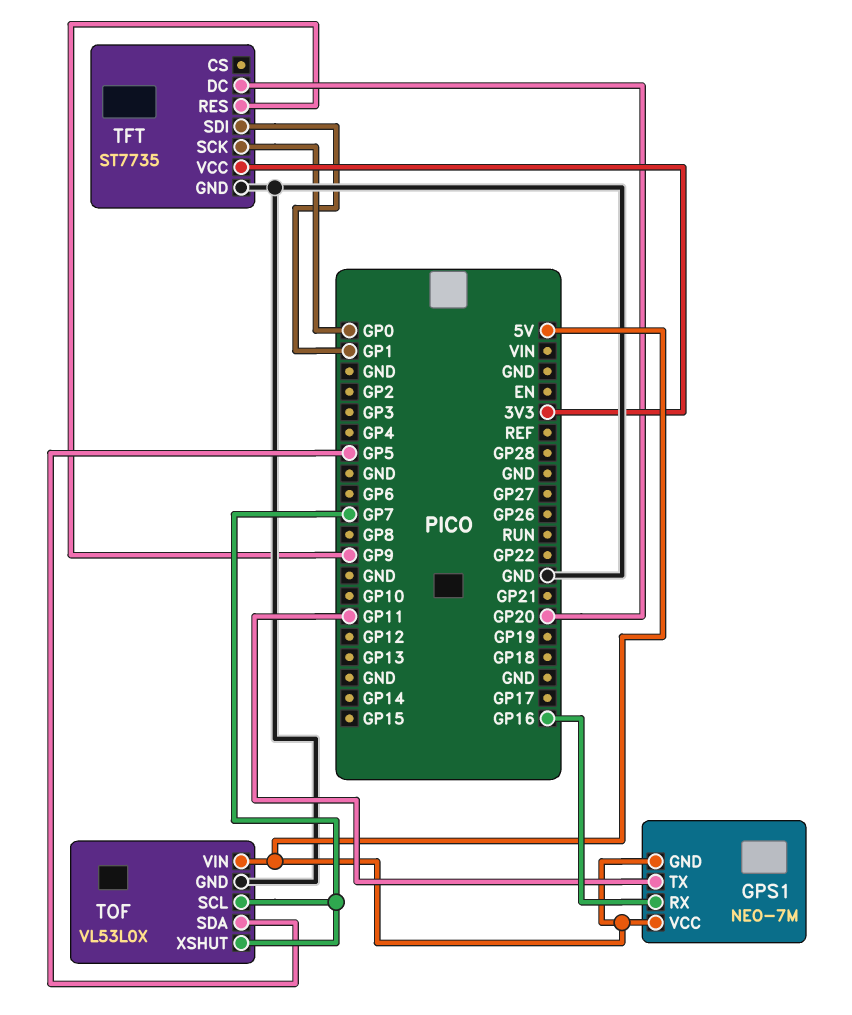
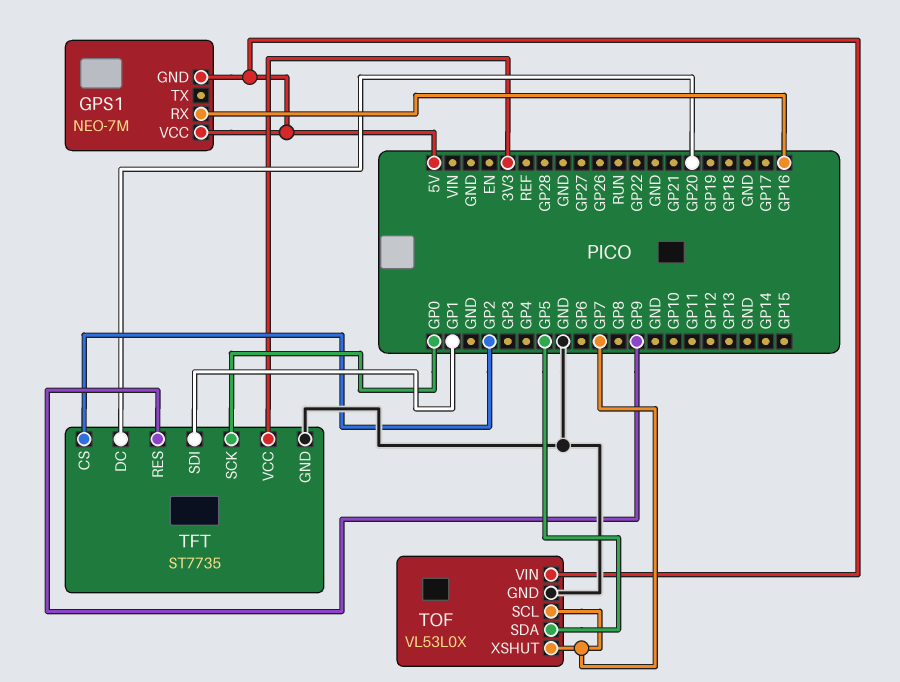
GPS1 pin TX: GP11 -> none
TFT pin CS: none -> GP2

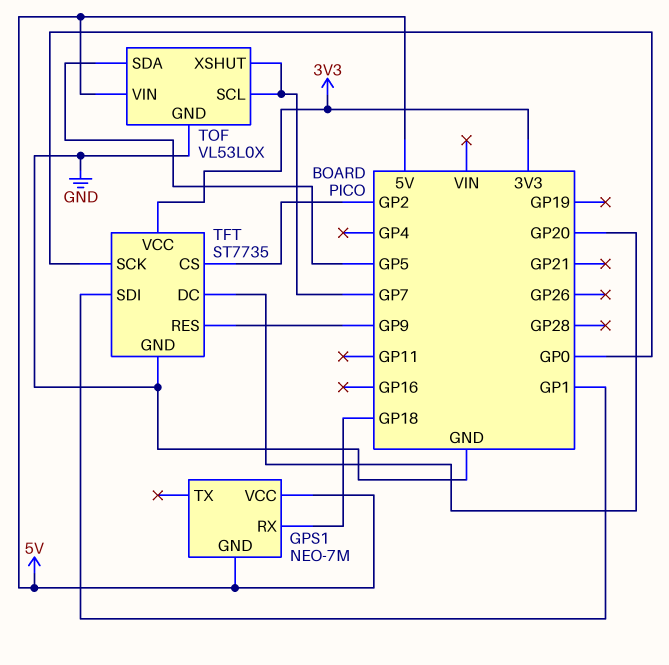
GPS1 pin RX: GP16 -> GP18

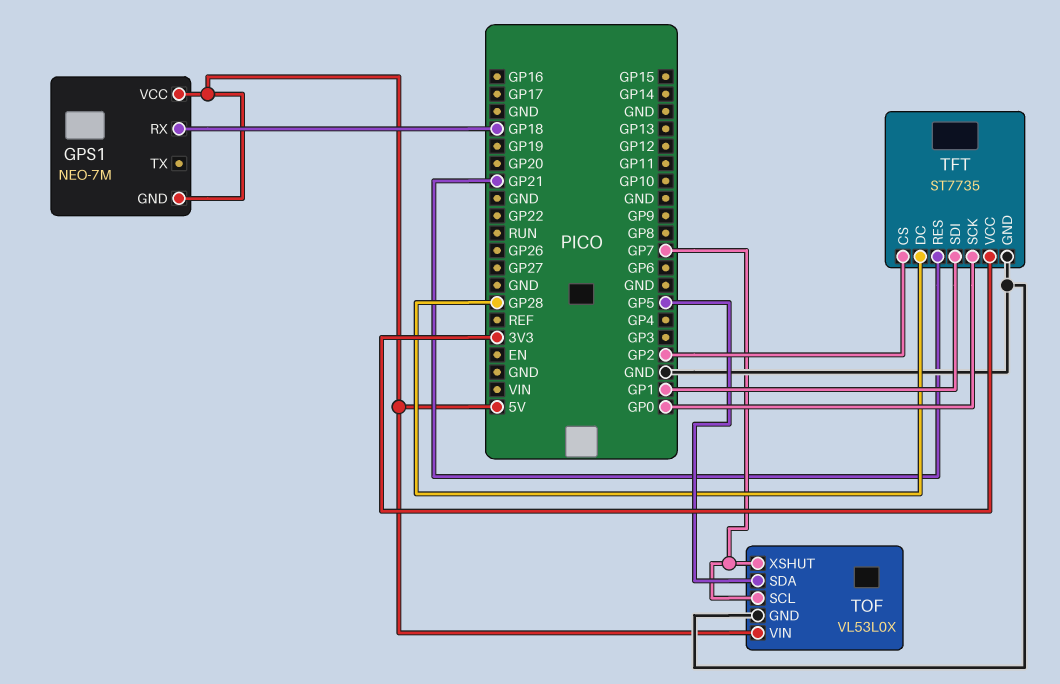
TFT pin DC: GP20 -> GP28
TFT pin RES: GP9 -> GP21

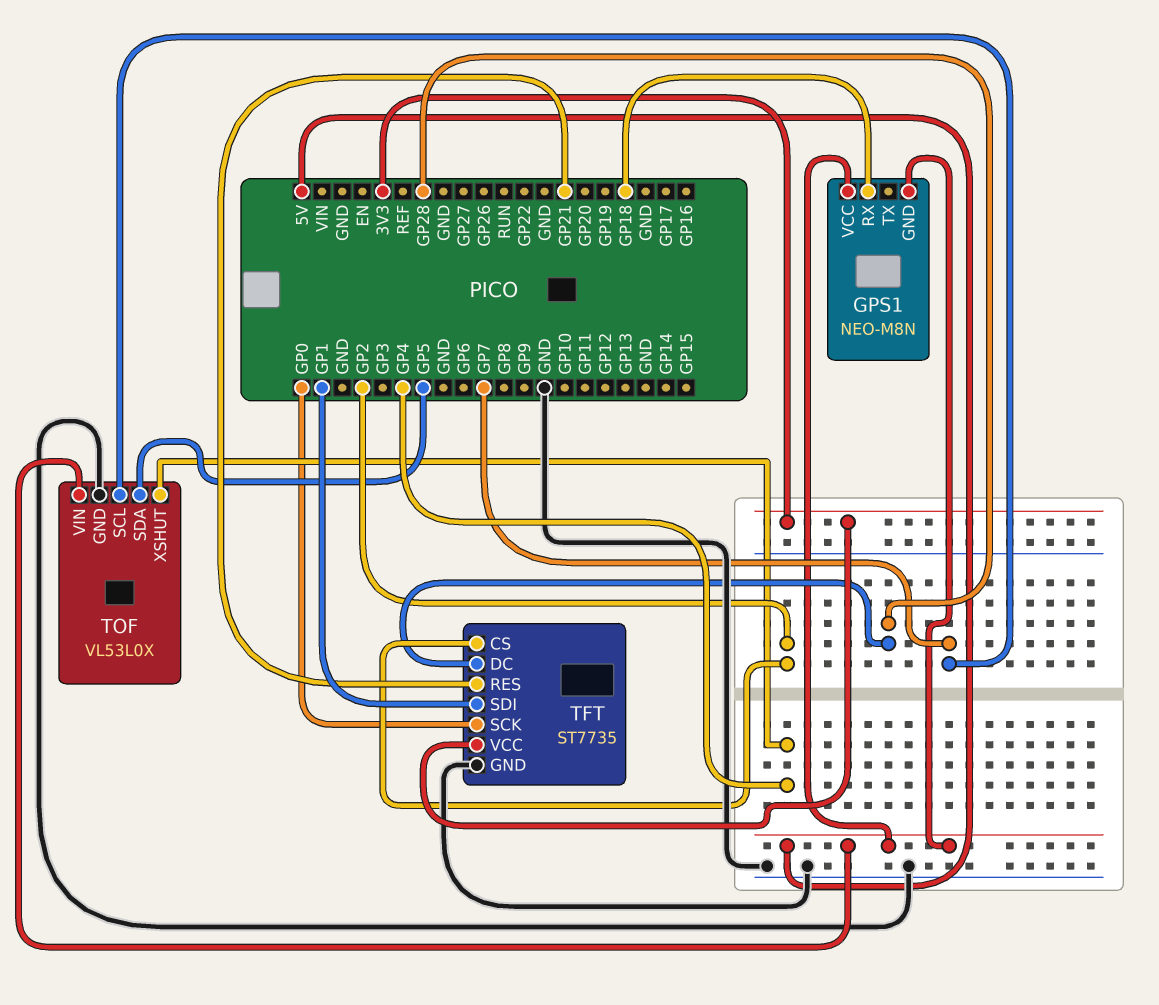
GPS1: NEO-7M -> NEO-M8N
TOF pin XSHUT: GP7 -> GP4

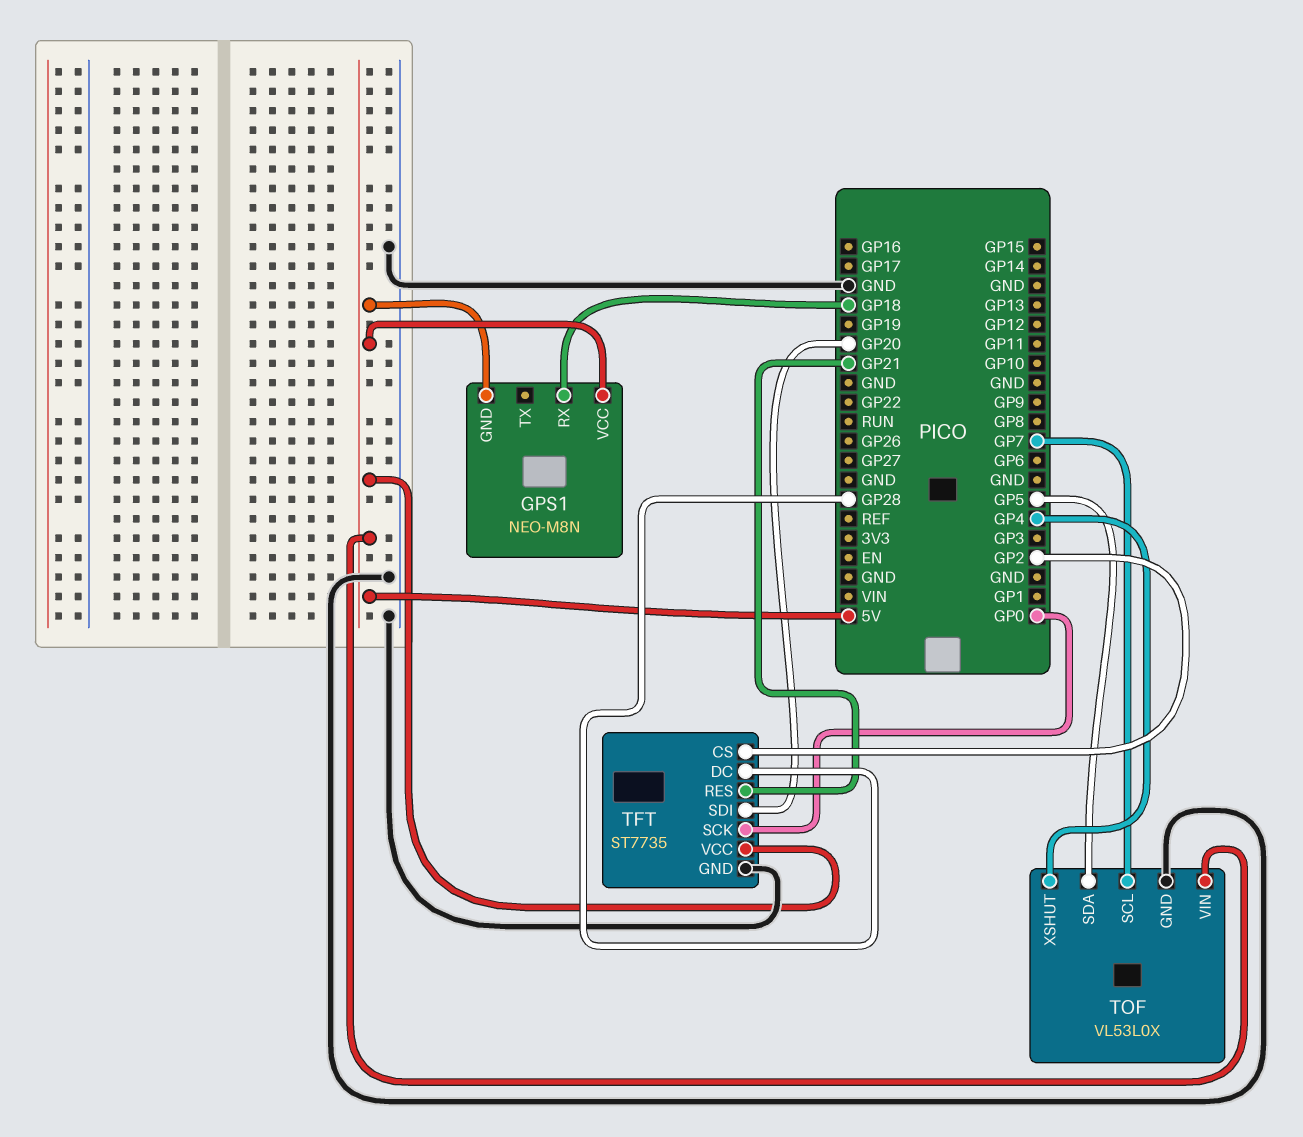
TFT pin SDI: GP1 -> GP20
TFT pin VCC: 3V3 -> 5V

